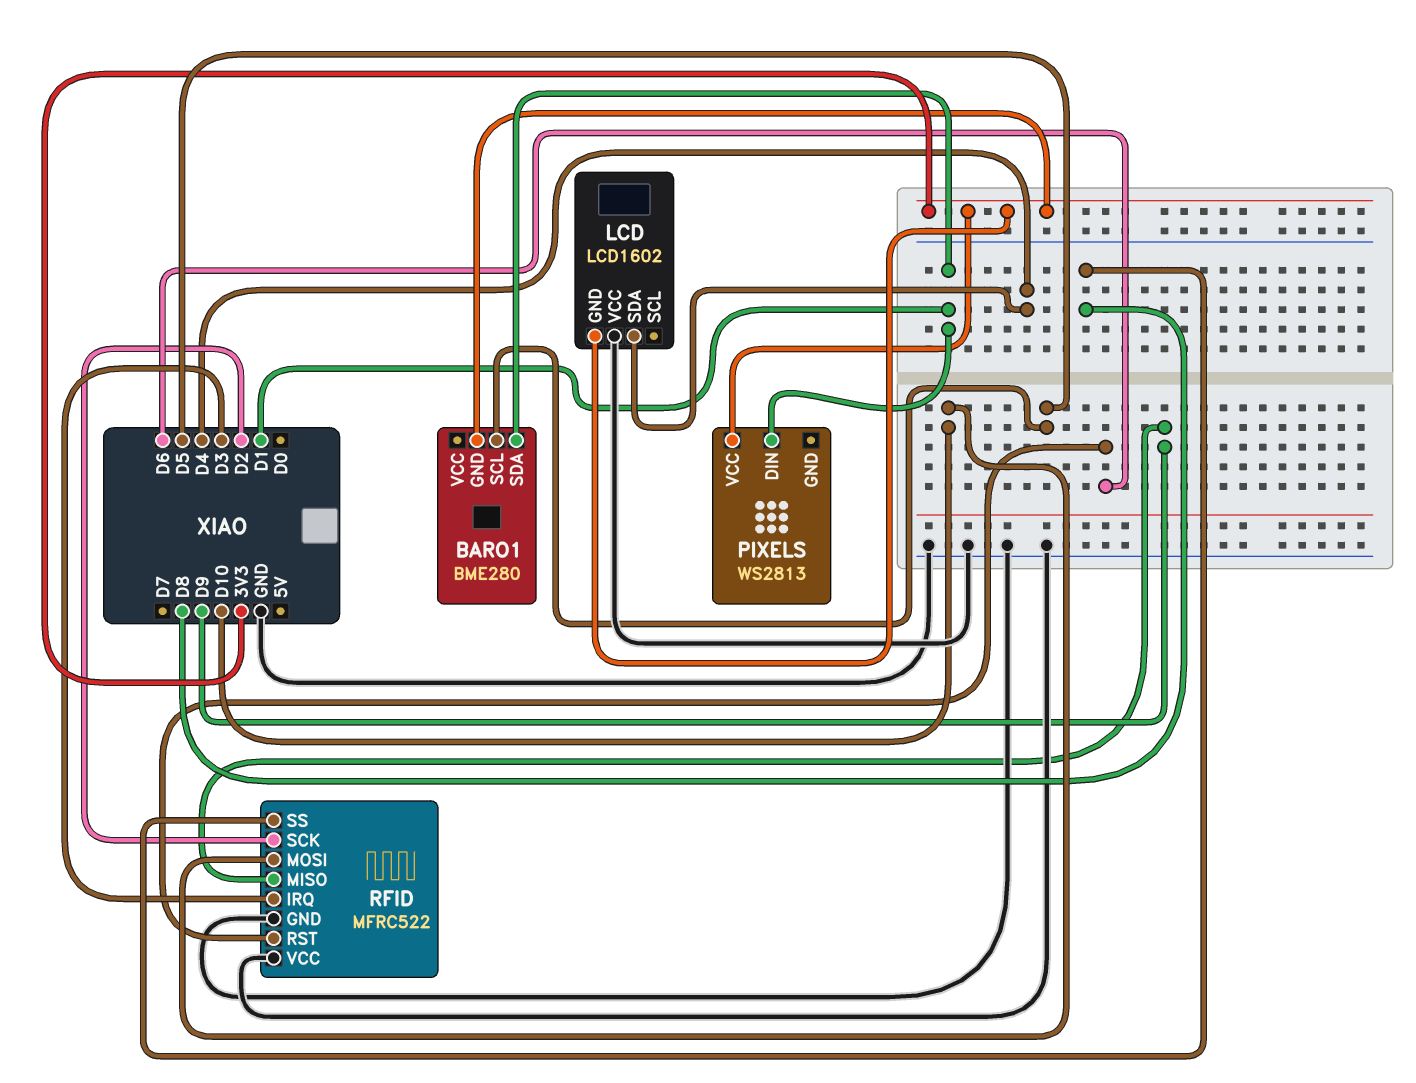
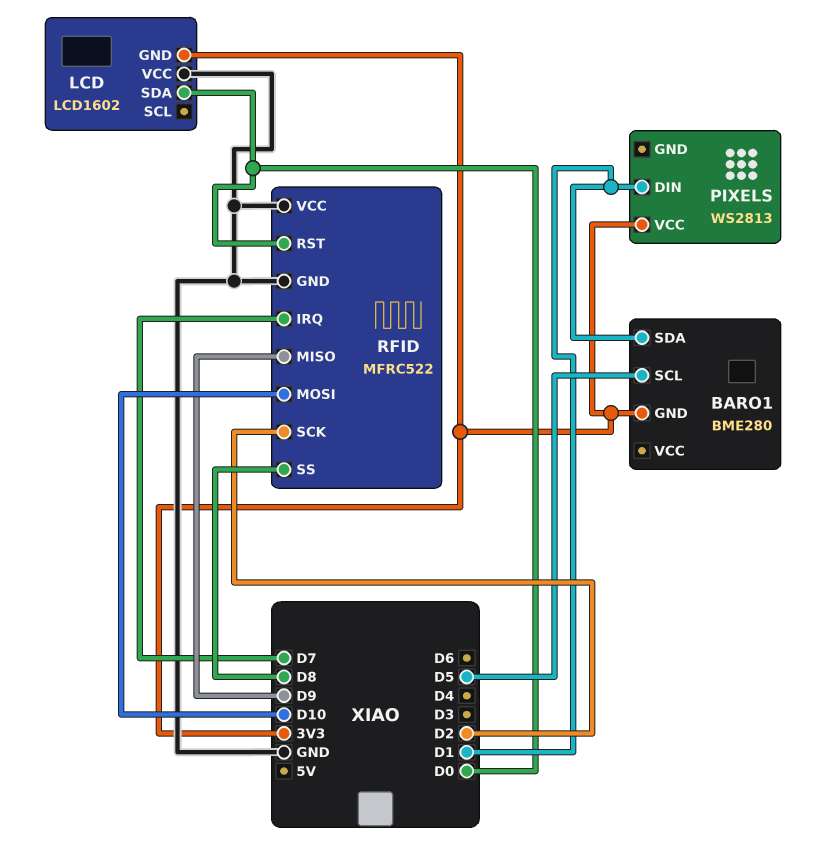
LCD pin SDA: D4 -> D0
RFID pin IRQ: D3 -> D7
RFID pin RST: D6 -> D0

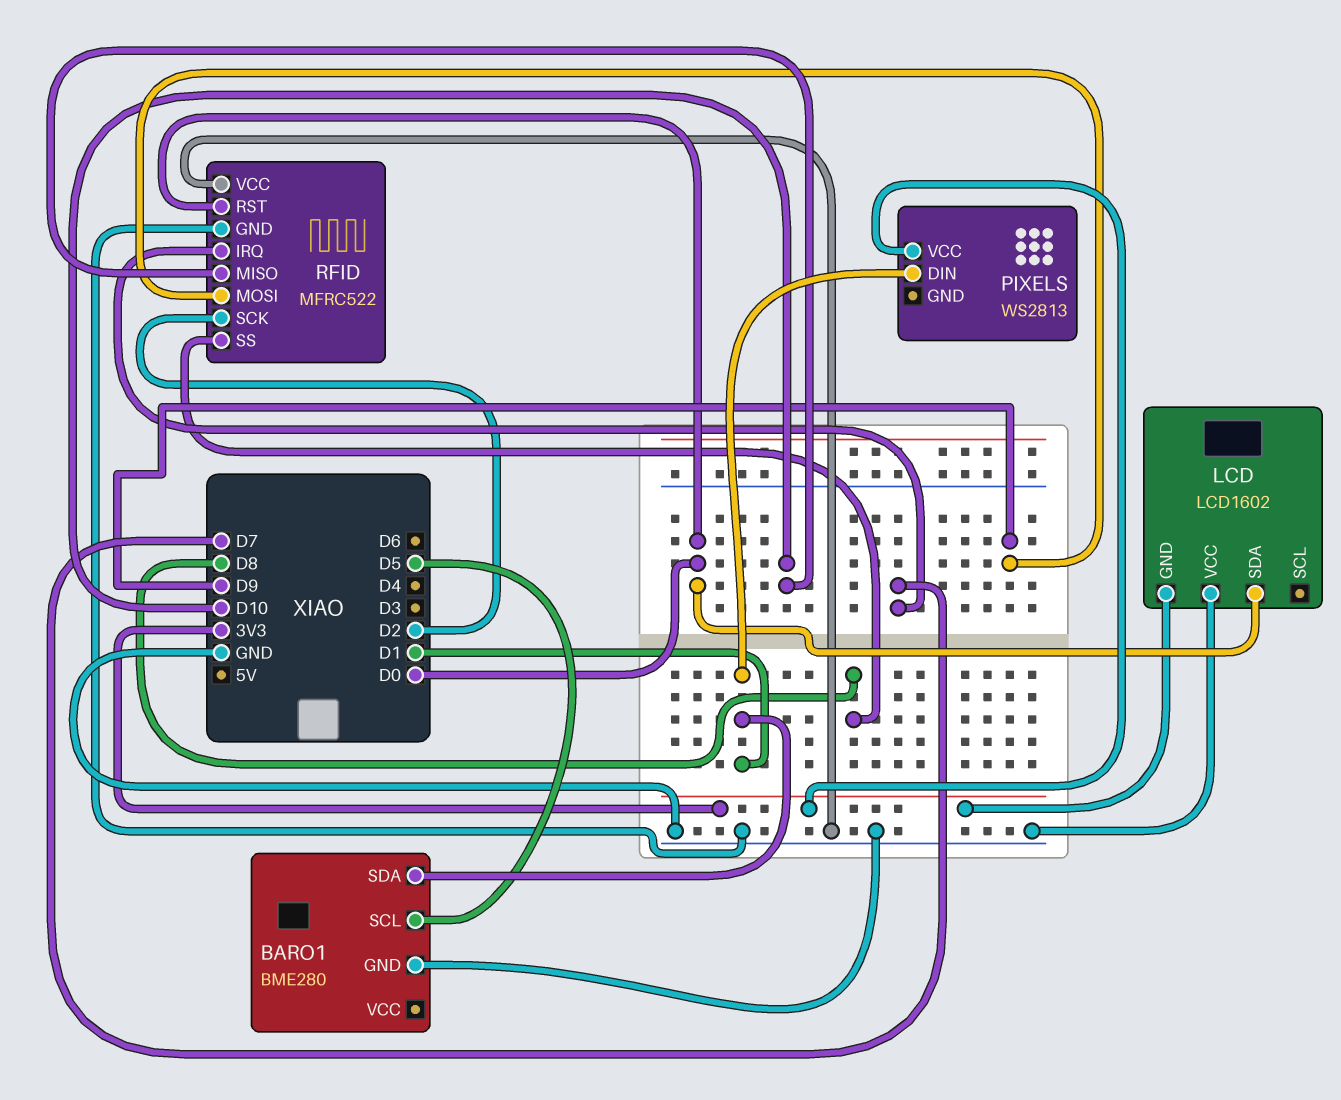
BARO1 pin GND: 3V3 -> GND
RFID pin MISO: D9 -> D10
RFID pin MOSI: D10 -> D9

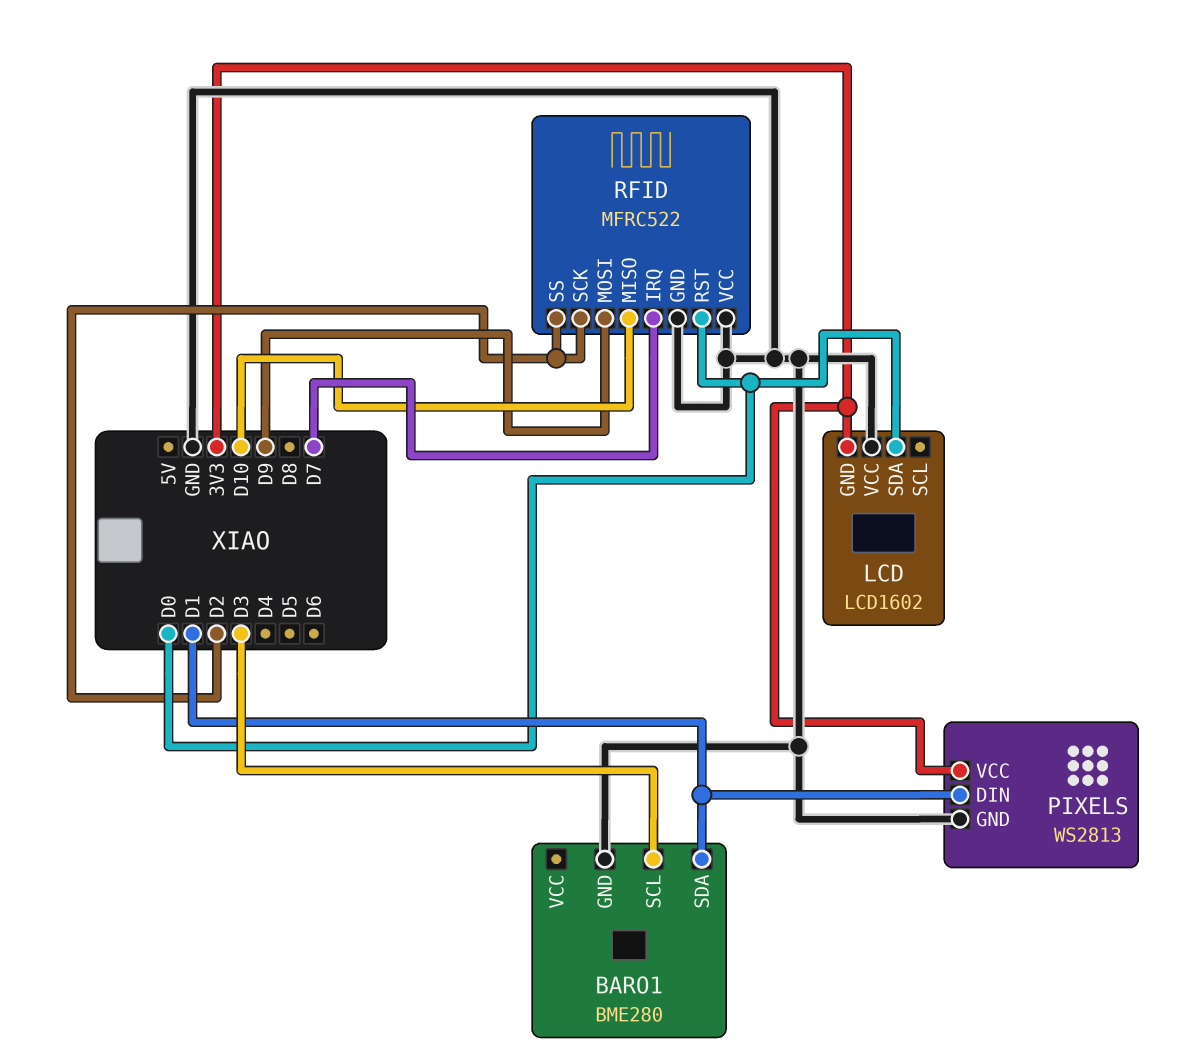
BARO1 pin SCL: D5 -> D3
PIXELS pin GND: none -> GND
RFID pin SS: D8 -> D2

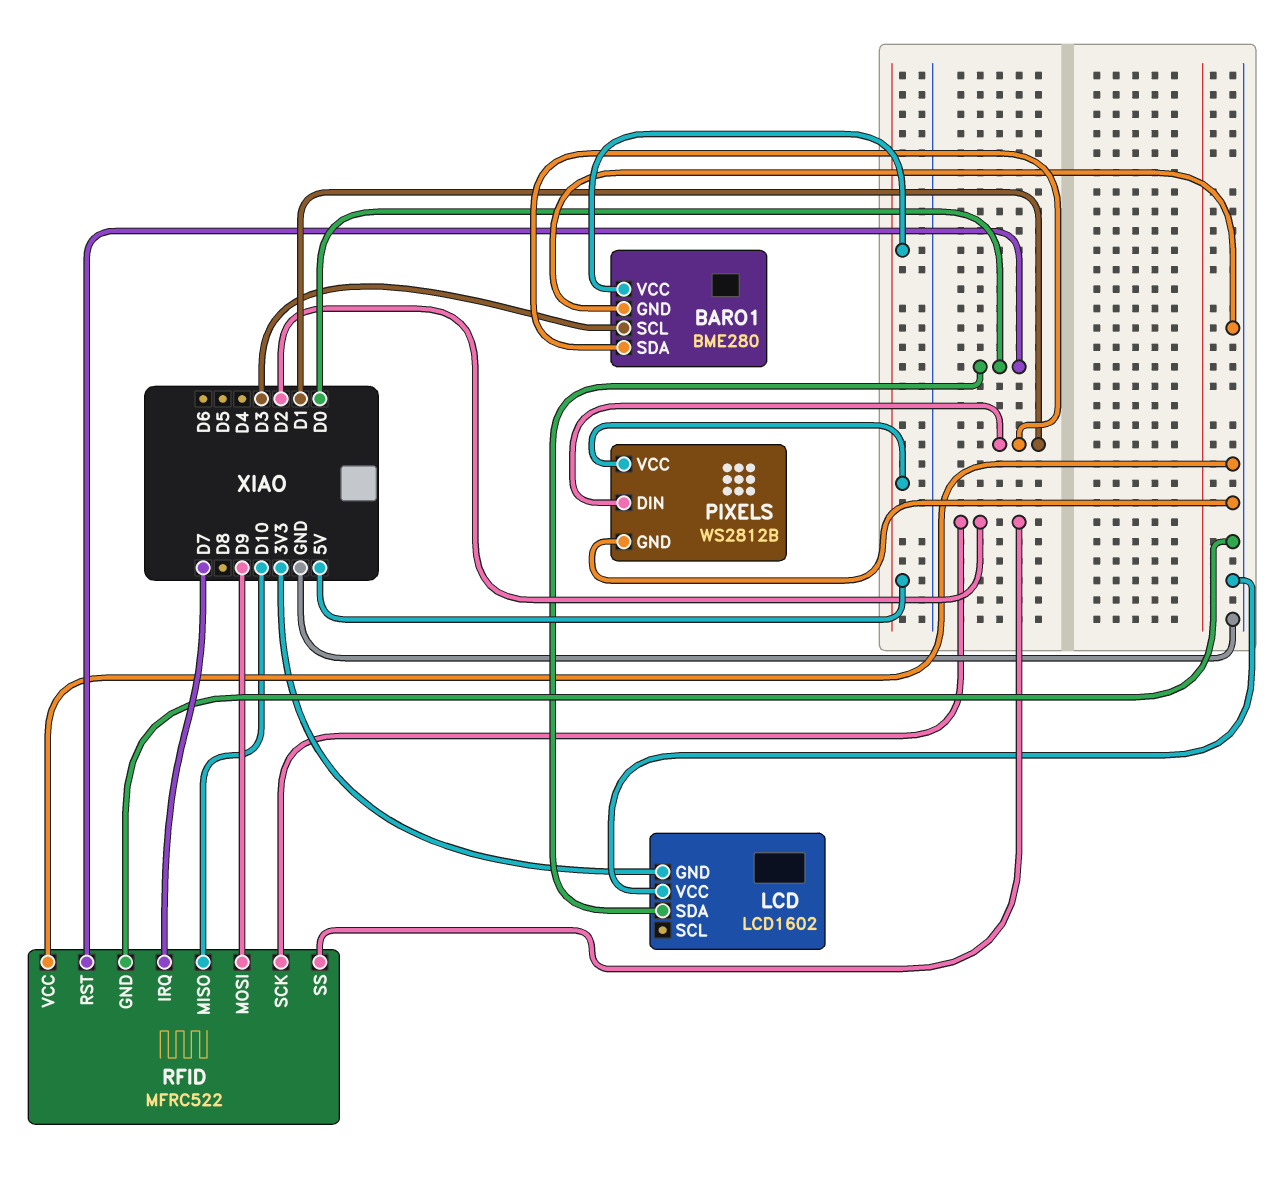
BARO1 pin VCC: none -> 5V
PIXELS: WS2813 -> WS2812B
PIXELS pin VCC: 3V3 -> 5V

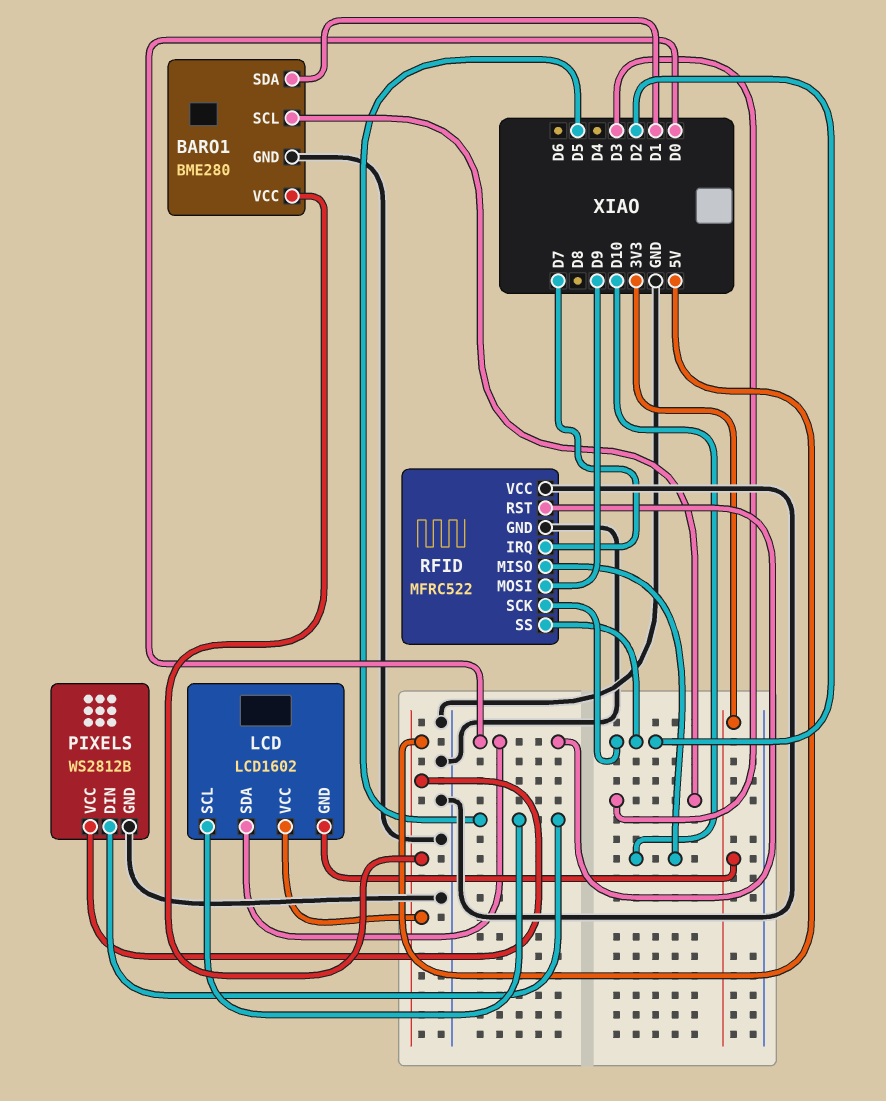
LCD pin SCL: none -> D5
LCD pin VCC: GND -> 5V
PIXELS pin DIN: D1 -> D5

